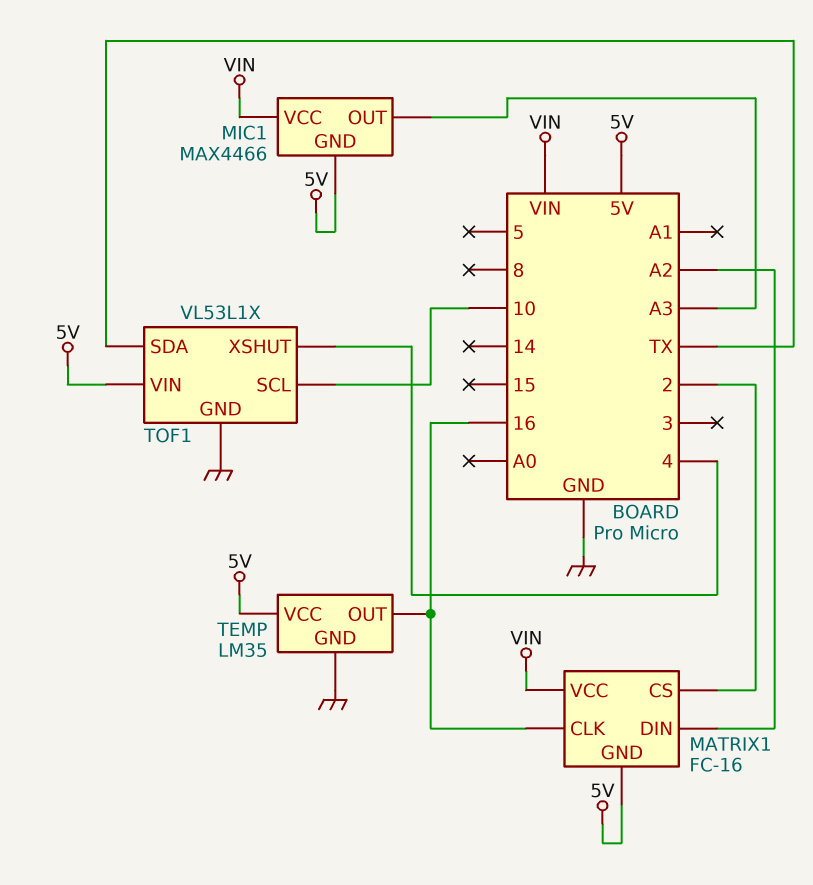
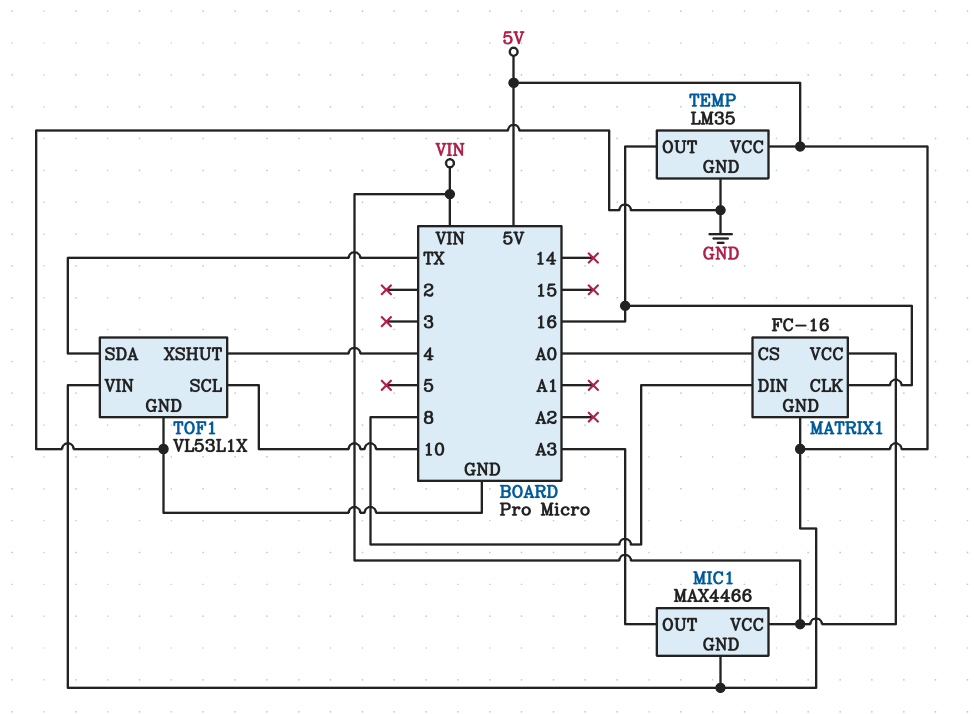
MATRIX1 pin CS: 2 -> A0
MATRIX1 pin DIN: A2 -> 8

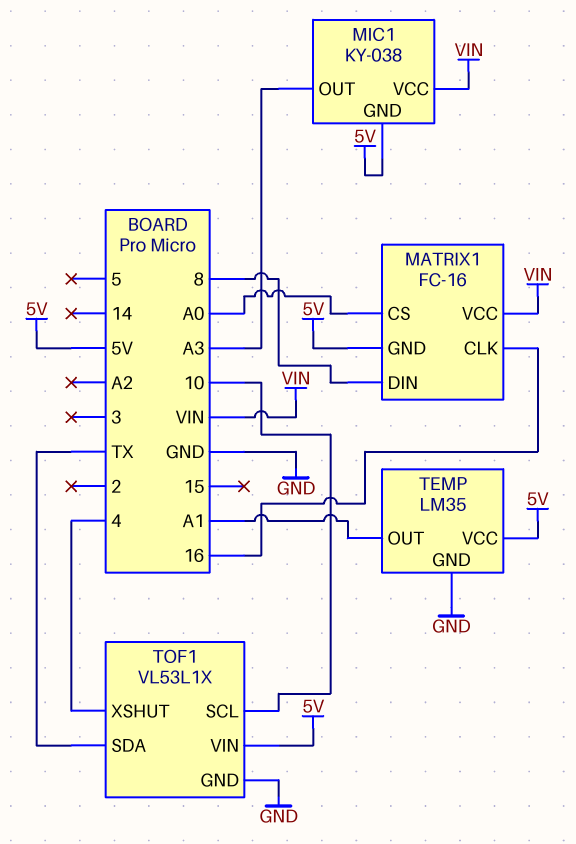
MIC1: MAX4466 -> KY-038
TEMP pin OUT: 16 -> A1

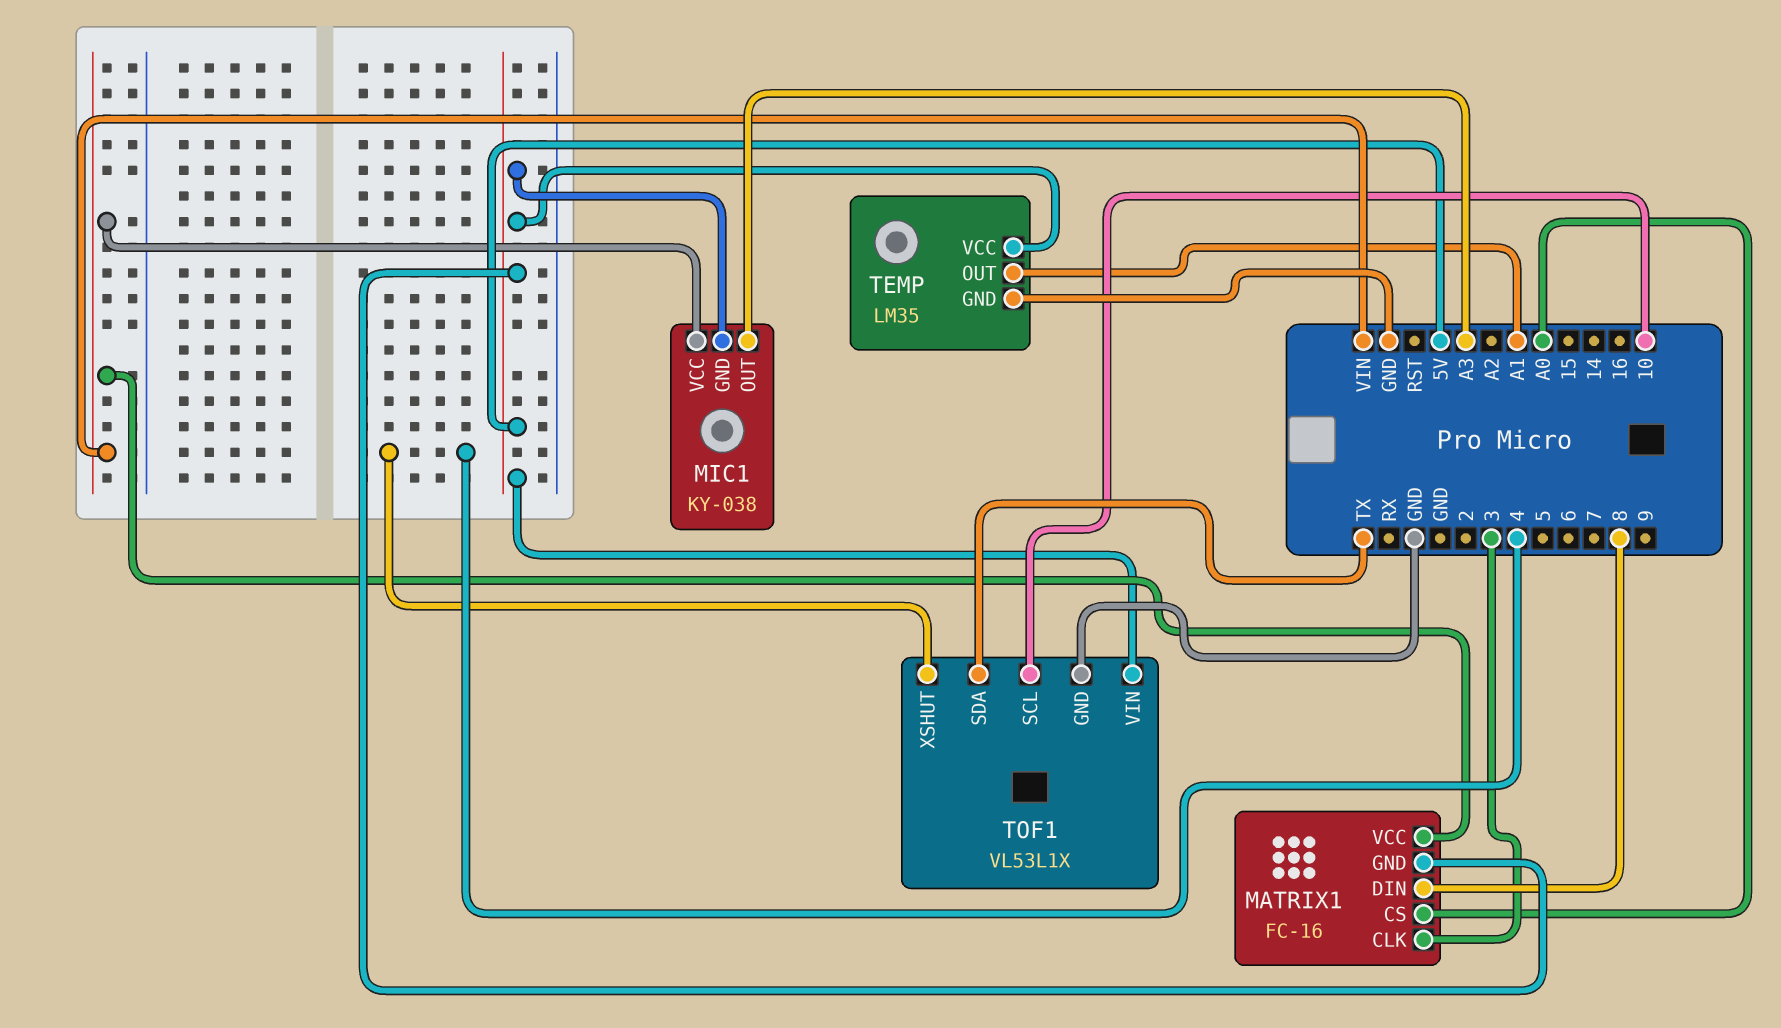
MATRIX1 pin CLK: 16 -> 3

